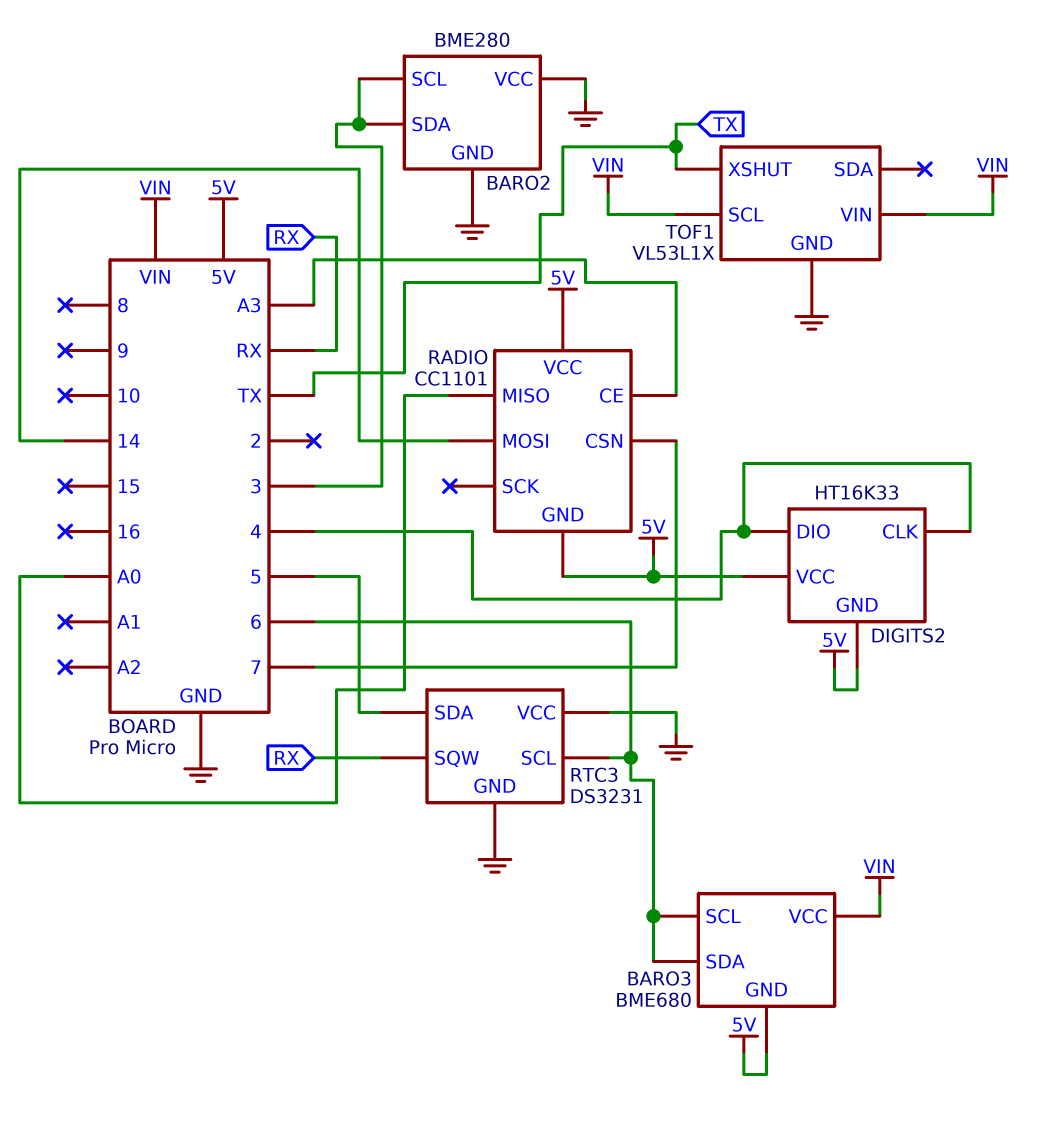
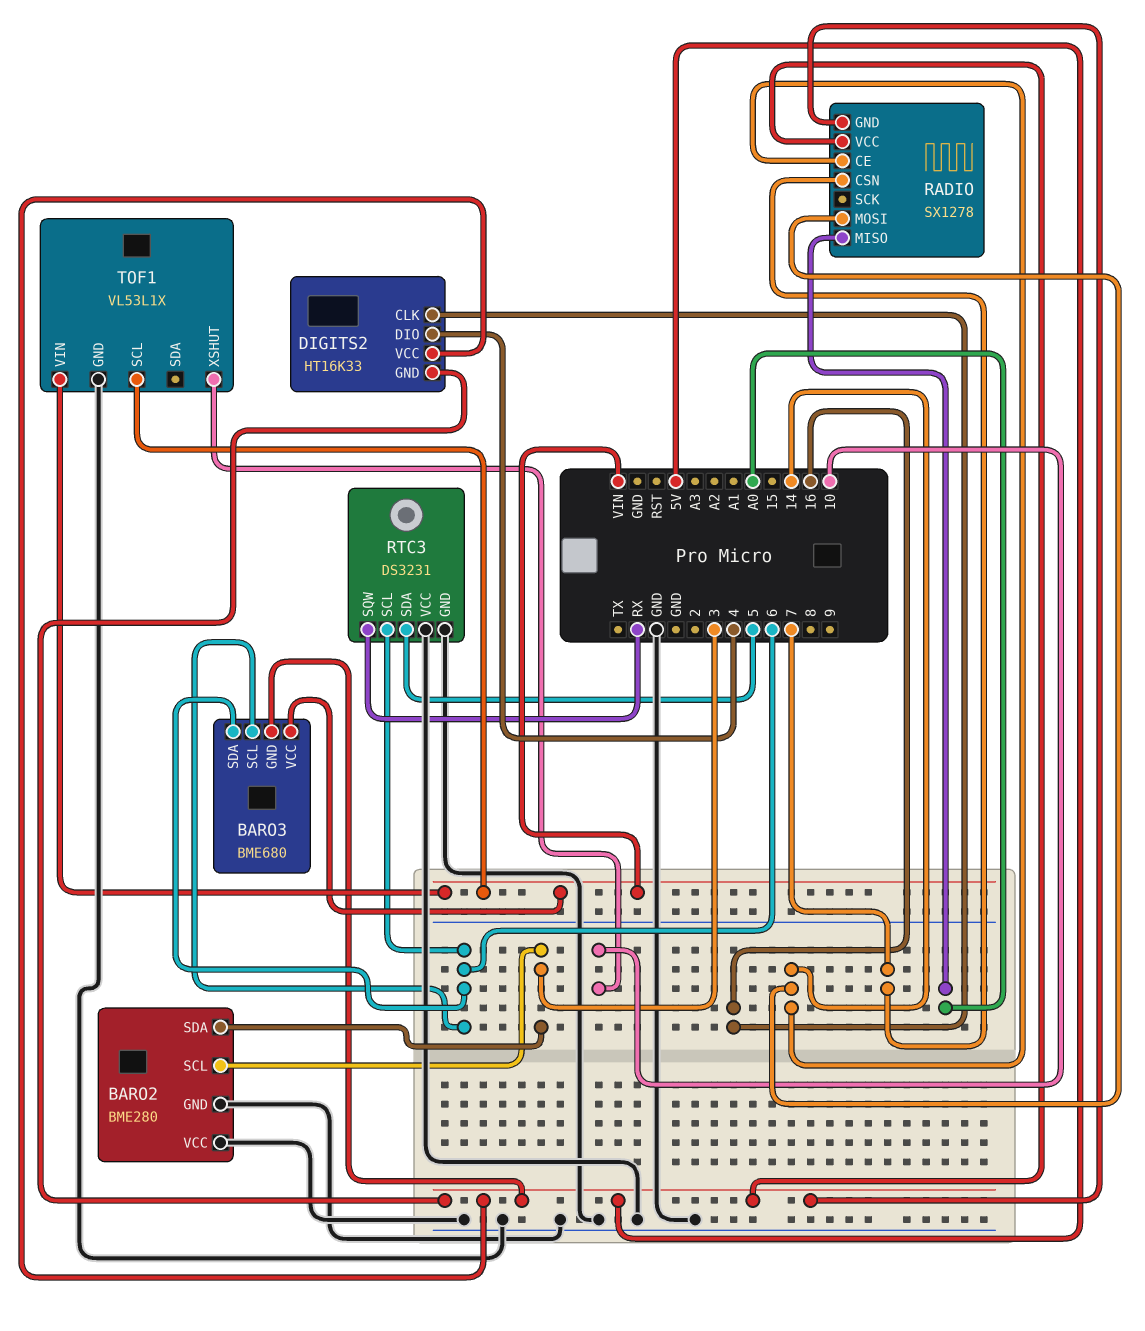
DIGITS2 pin CLK: 4 -> 16
RADIO: CC1101 -> SX1278
RADIO pin CE: A3 -> 14
TOF1 pin XSHUT: TX -> 10

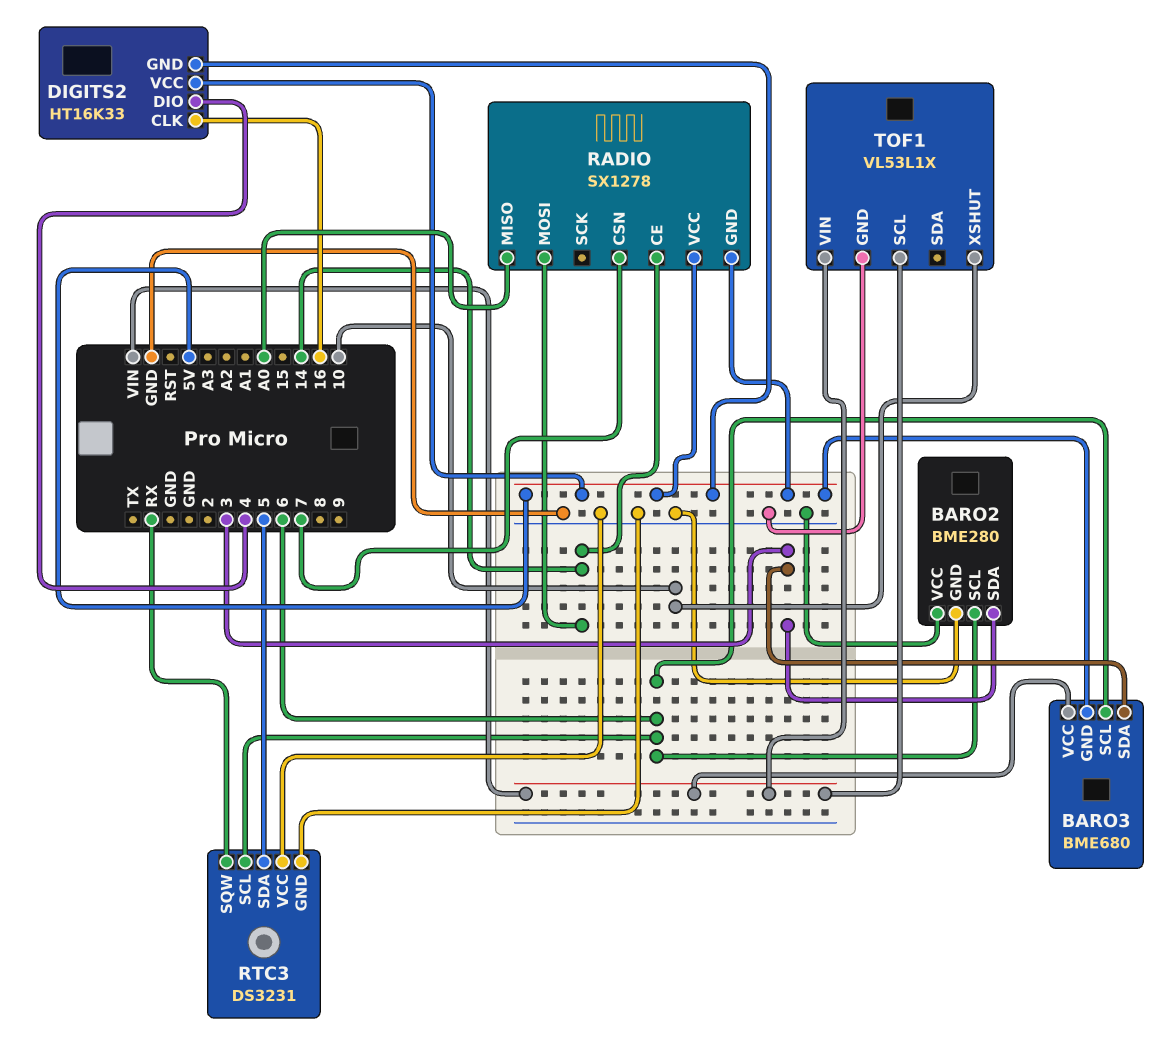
BARO2 pin SCL: 3 -> 6
BARO3 pin SDA: 6 -> 3

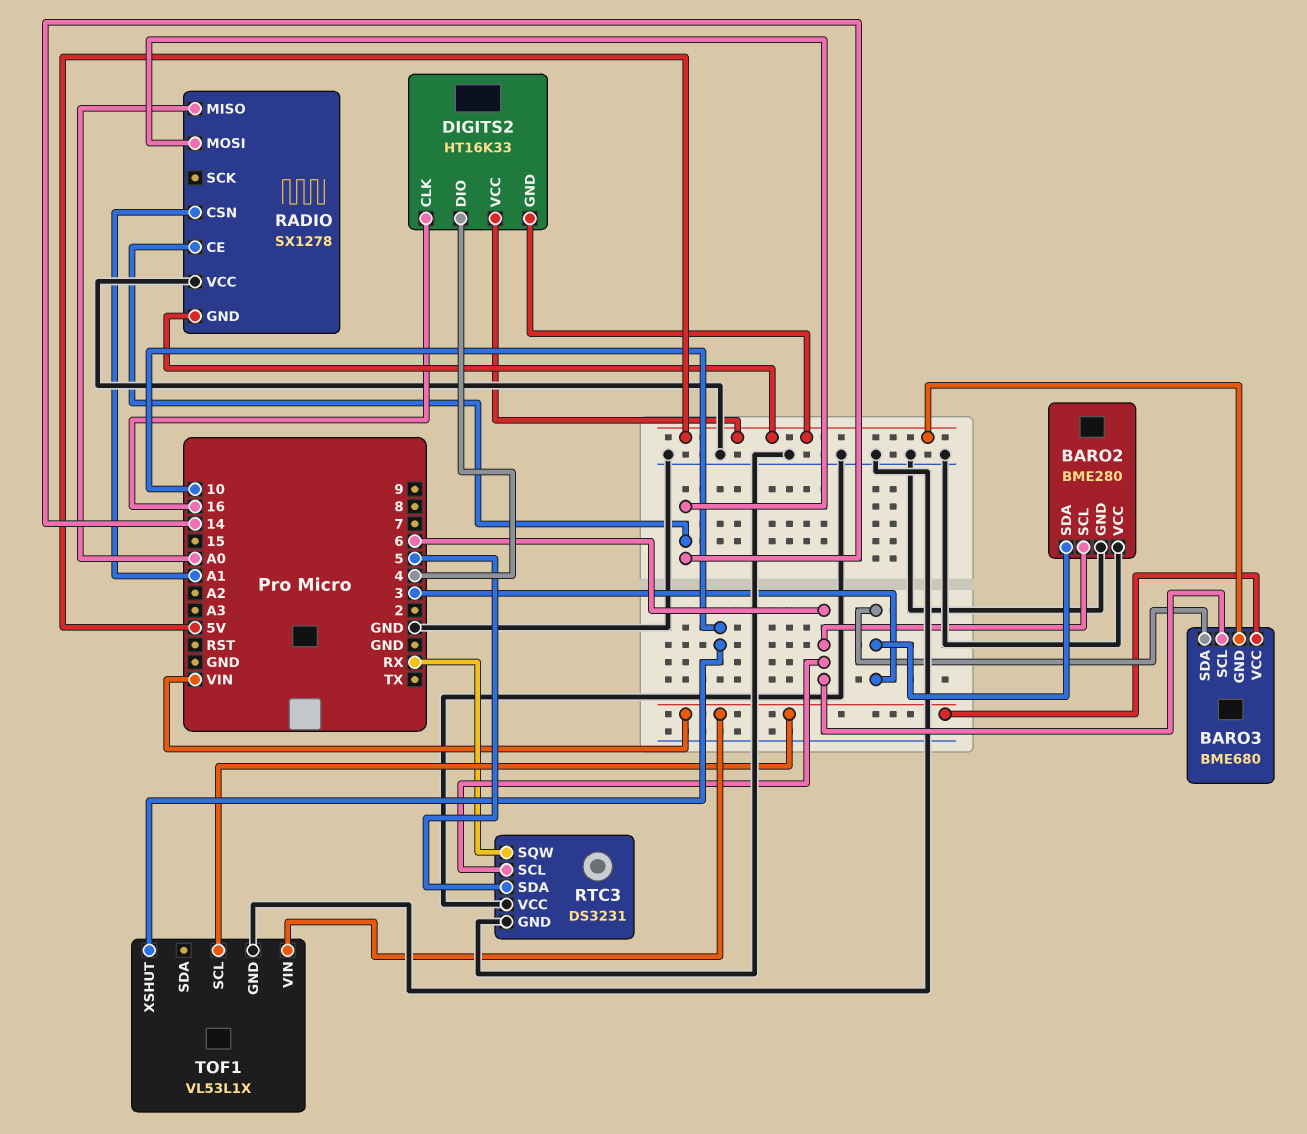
RADIO pin CSN: 7 -> A1
RADIO pin VCC: 5V -> GND

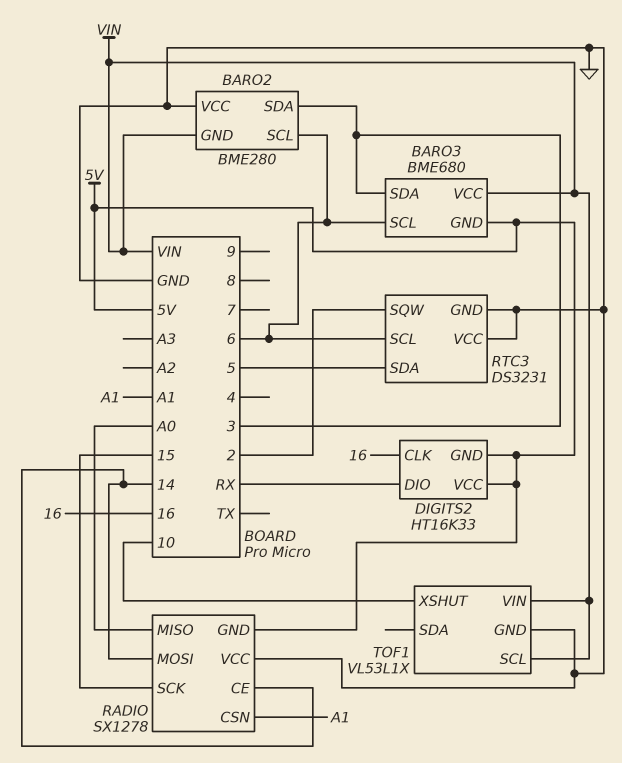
BARO2 pin GND: GND -> VIN
DIGITS2 pin DIO: 4 -> RX
RADIO pin SCK: none -> 15
RTC3 pin SQW: RX -> 2

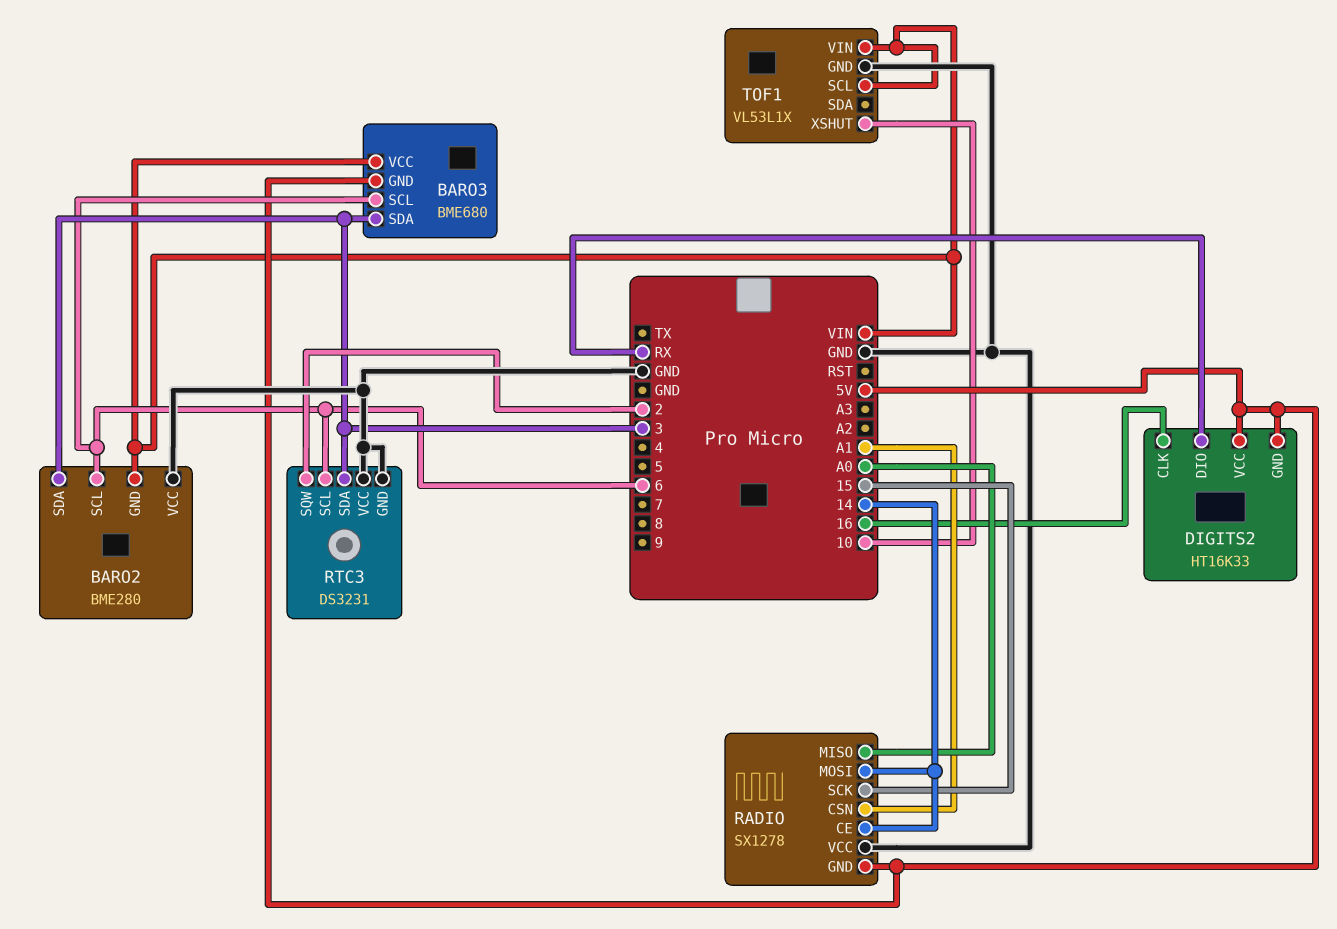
RTC3 pin SDA: 5 -> 3

